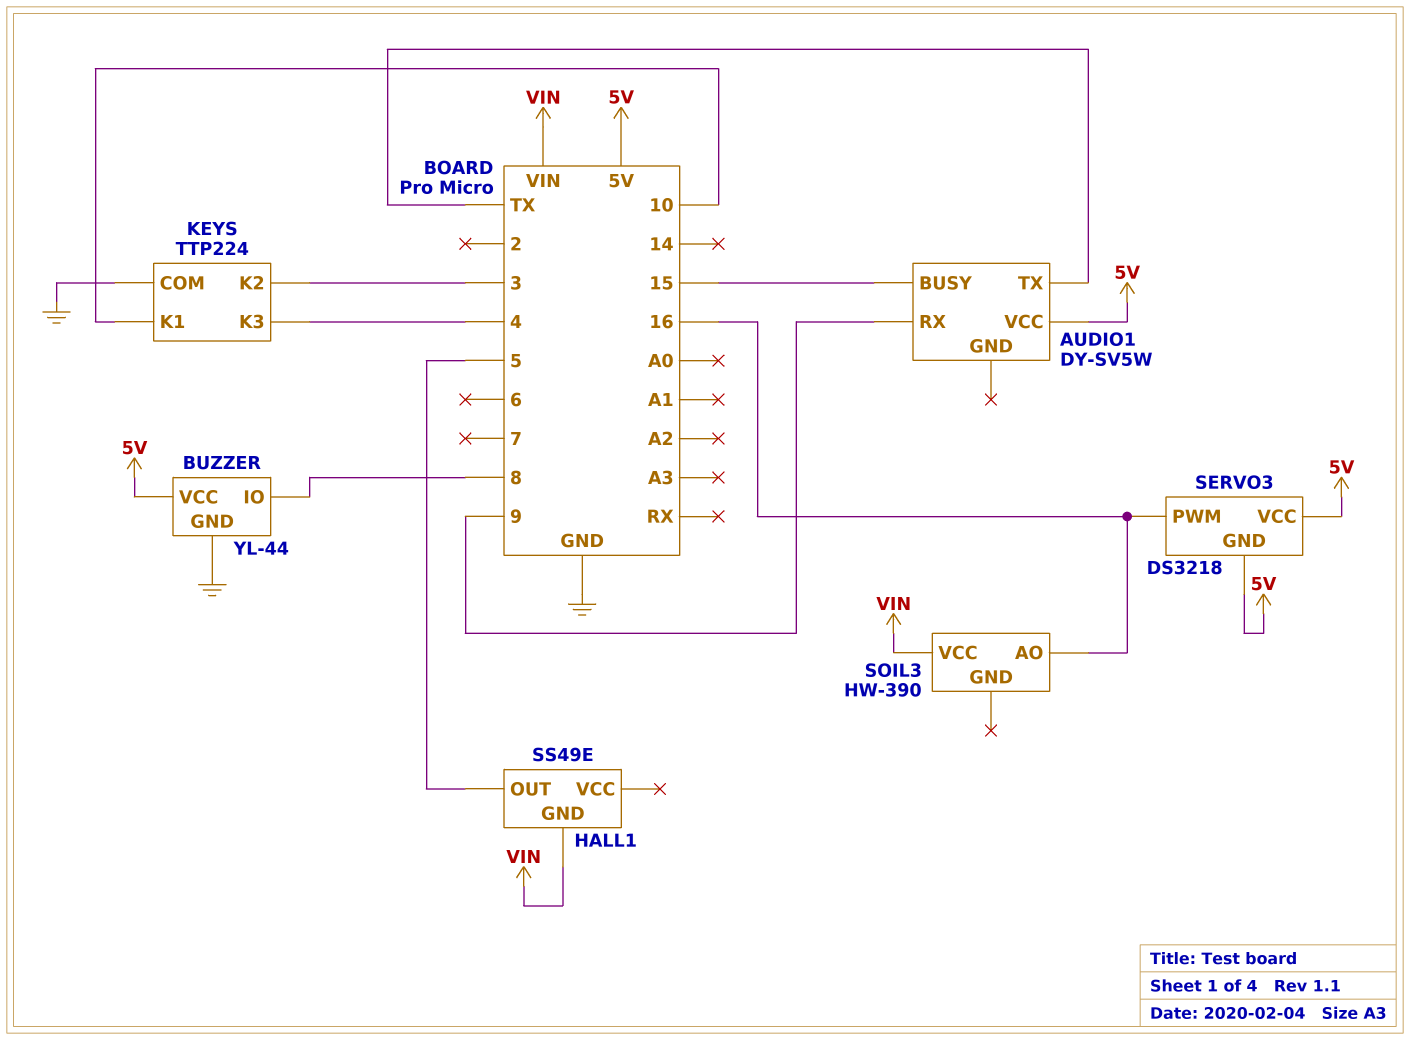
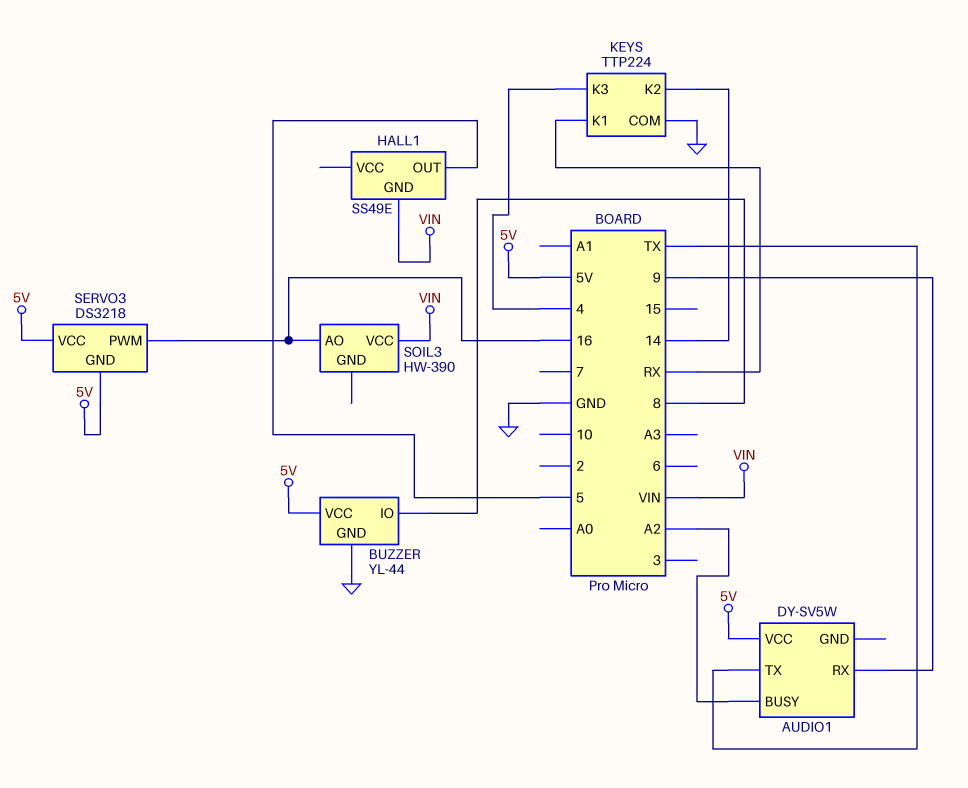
AUDIO1 pin BUSY: 15 -> A2
KEYS pin K1: 10 -> RX
KEYS pin K2: 3 -> 14

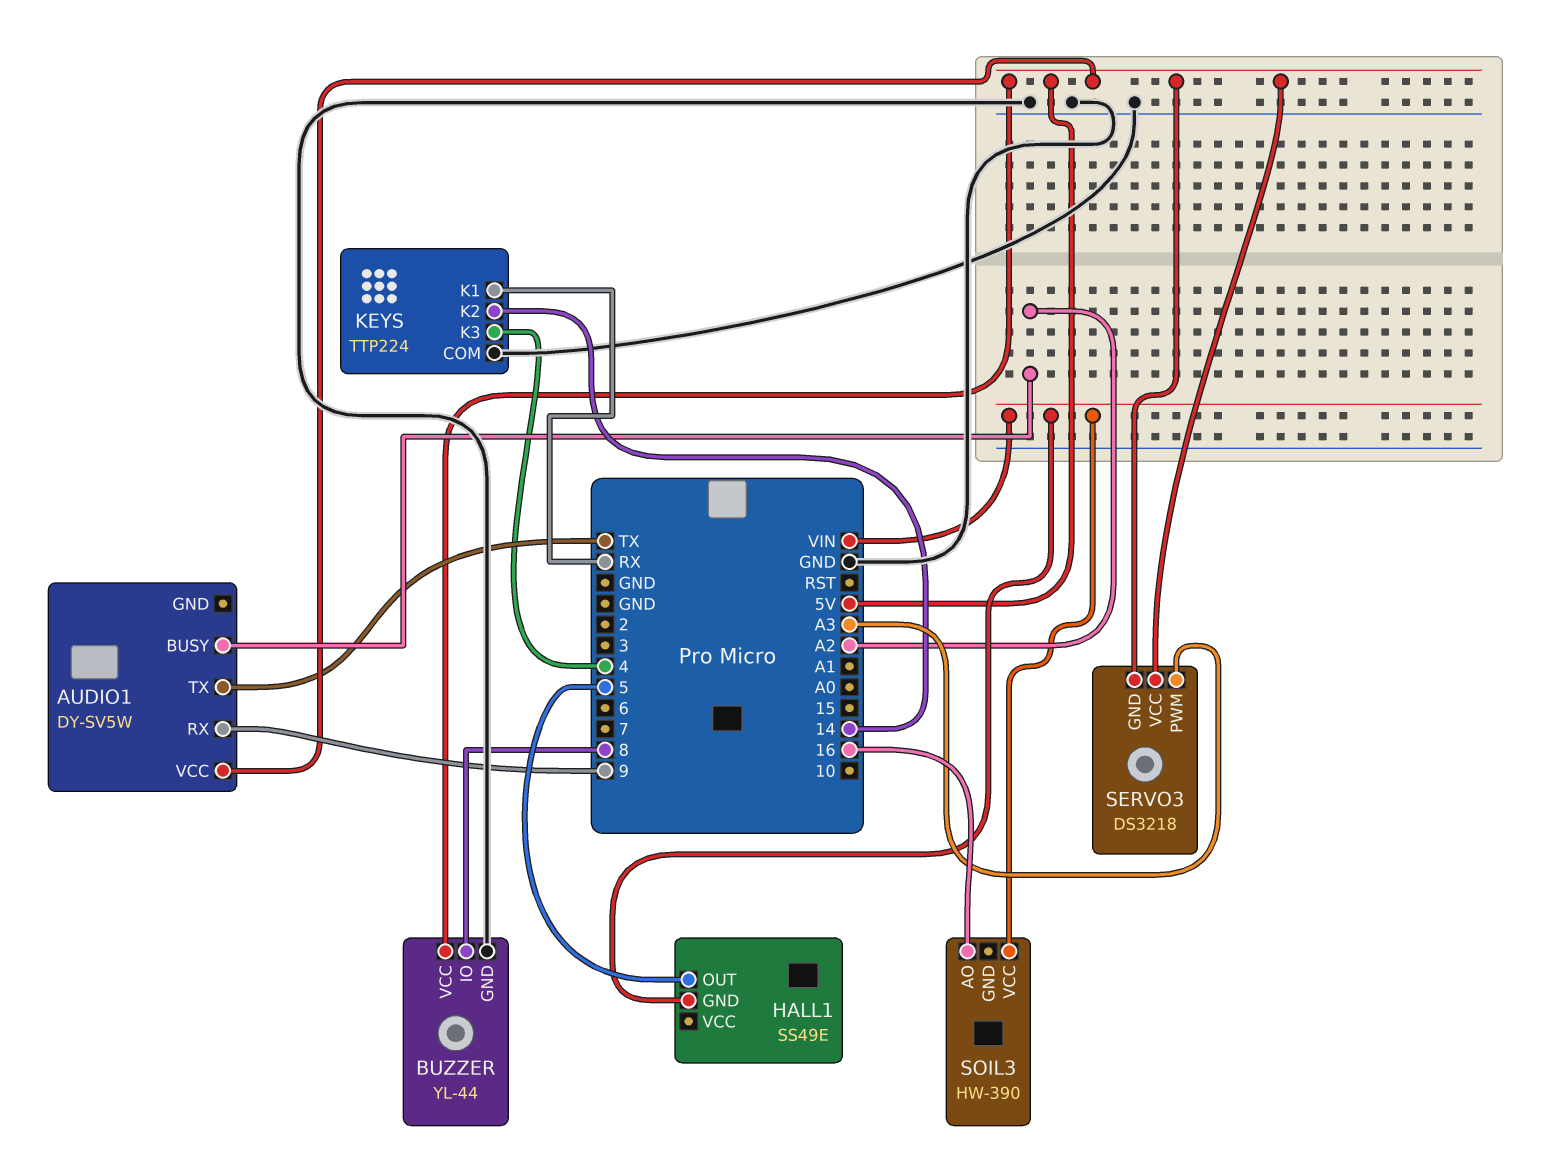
SERVO3 pin PWM: 16 -> A3

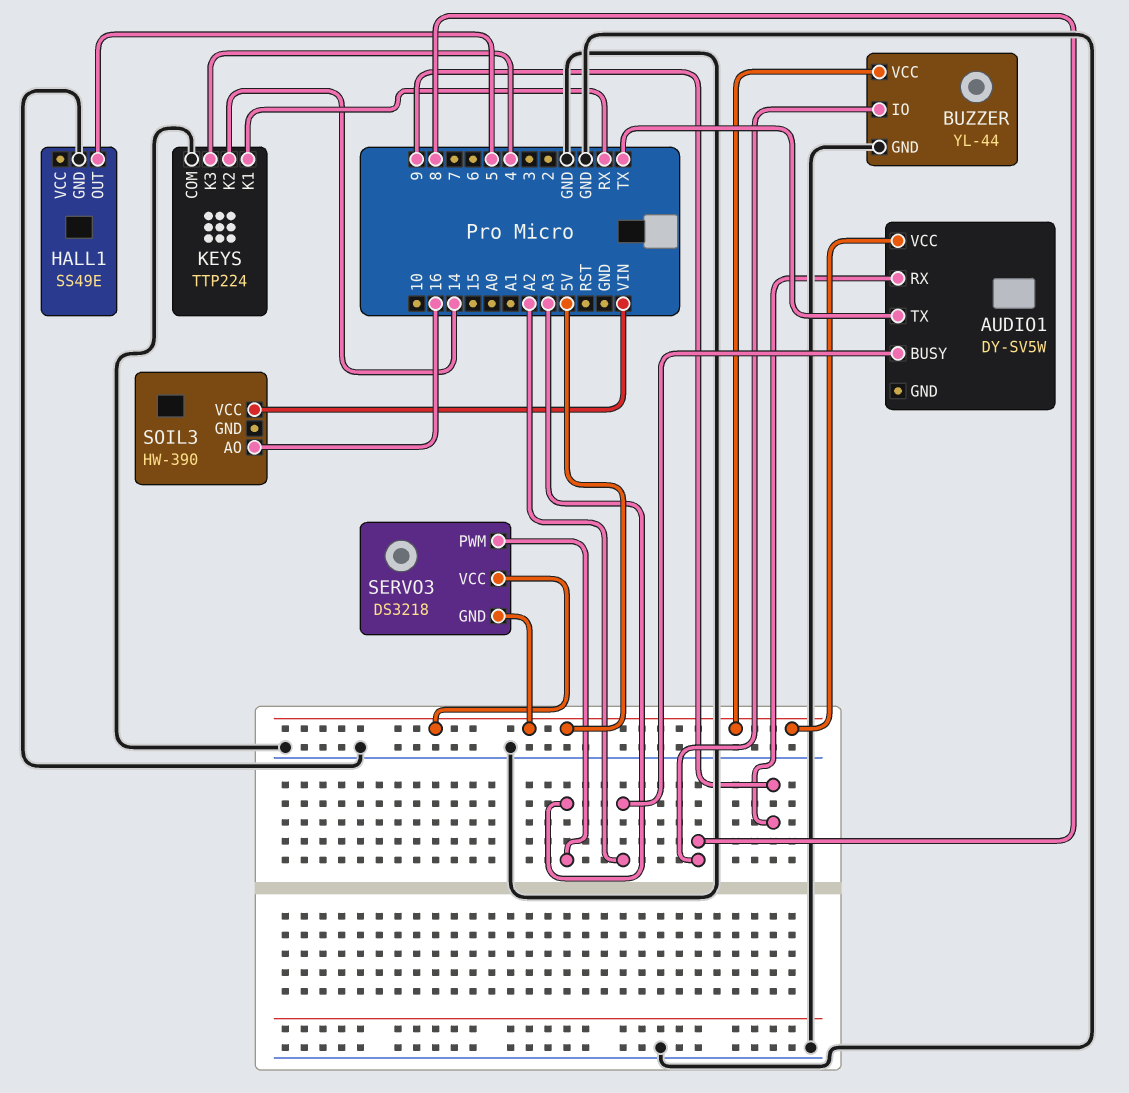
HALL1 pin GND: VIN -> GND

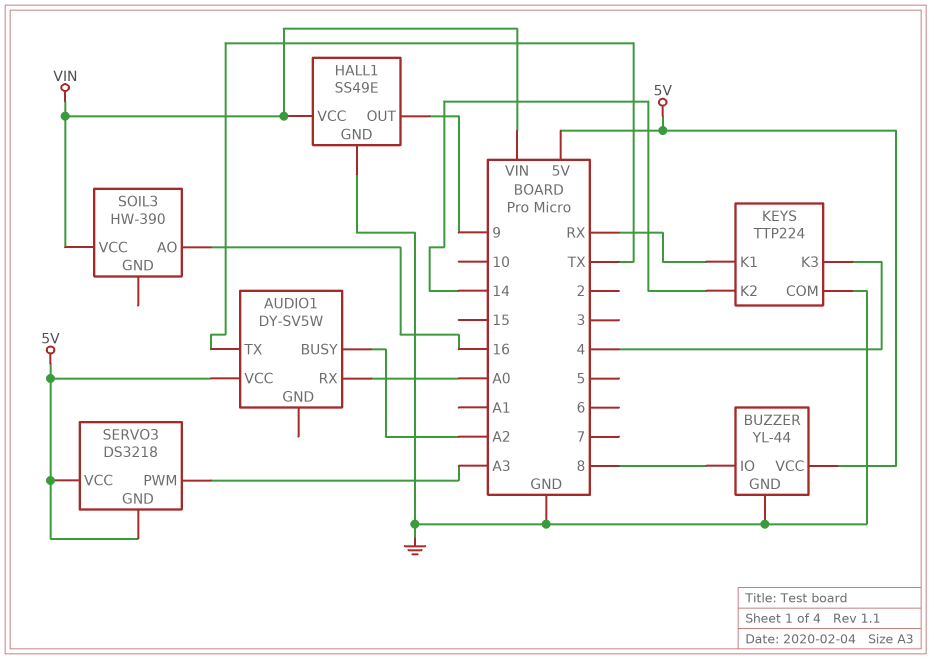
AUDIO1 pin RX: 9 -> A0
HALL1 pin OUT: 5 -> 9
HALL1 pin VCC: none -> VIN

